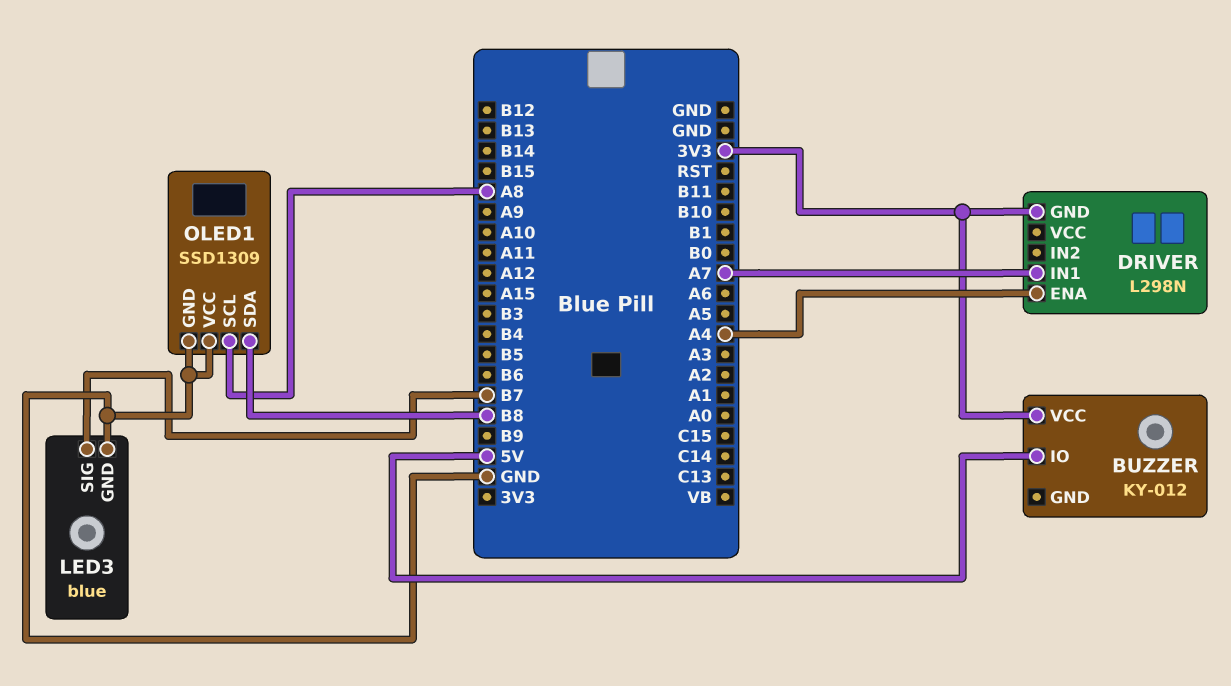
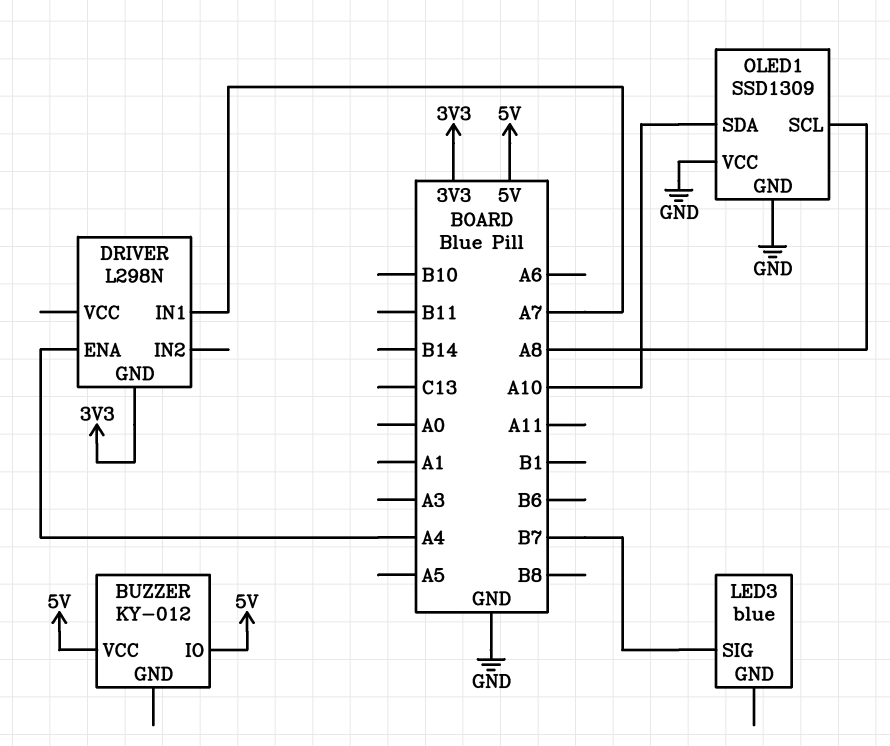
BUZZER pin VCC: 3V3 -> 5V
LED3 pin GND: GND -> none
OLED1 pin SDA: B8 -> A10

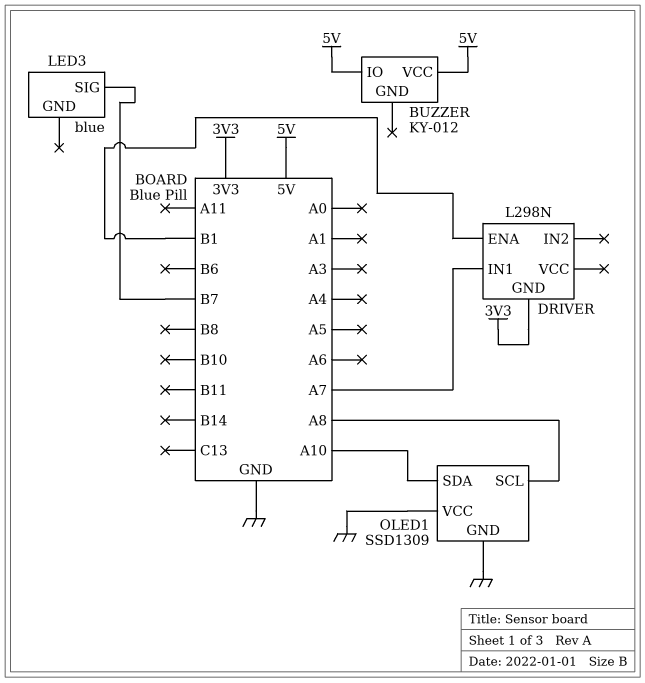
DRIVER pin ENA: A4 -> B1

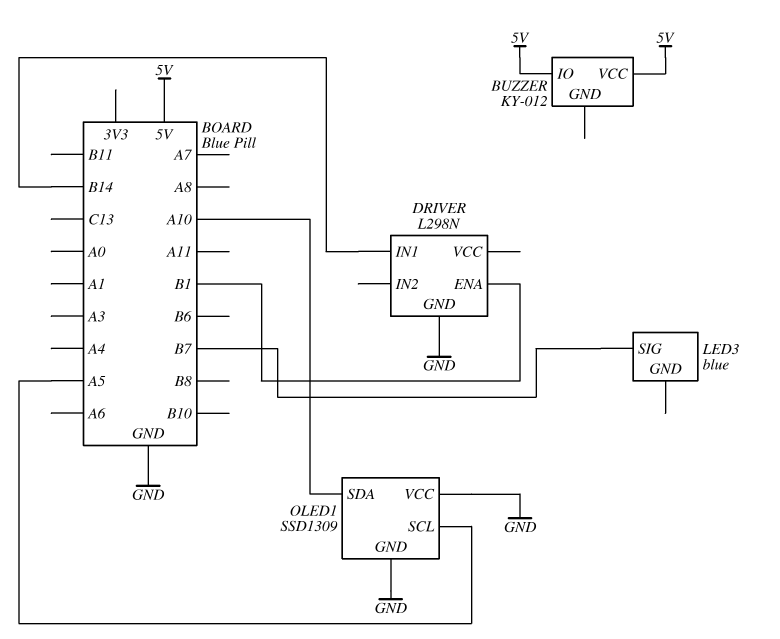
DRIVER pin GND: 3V3 -> GND
DRIVER pin IN1: A7 -> B14
OLED1 pin SCL: A8 -> A5

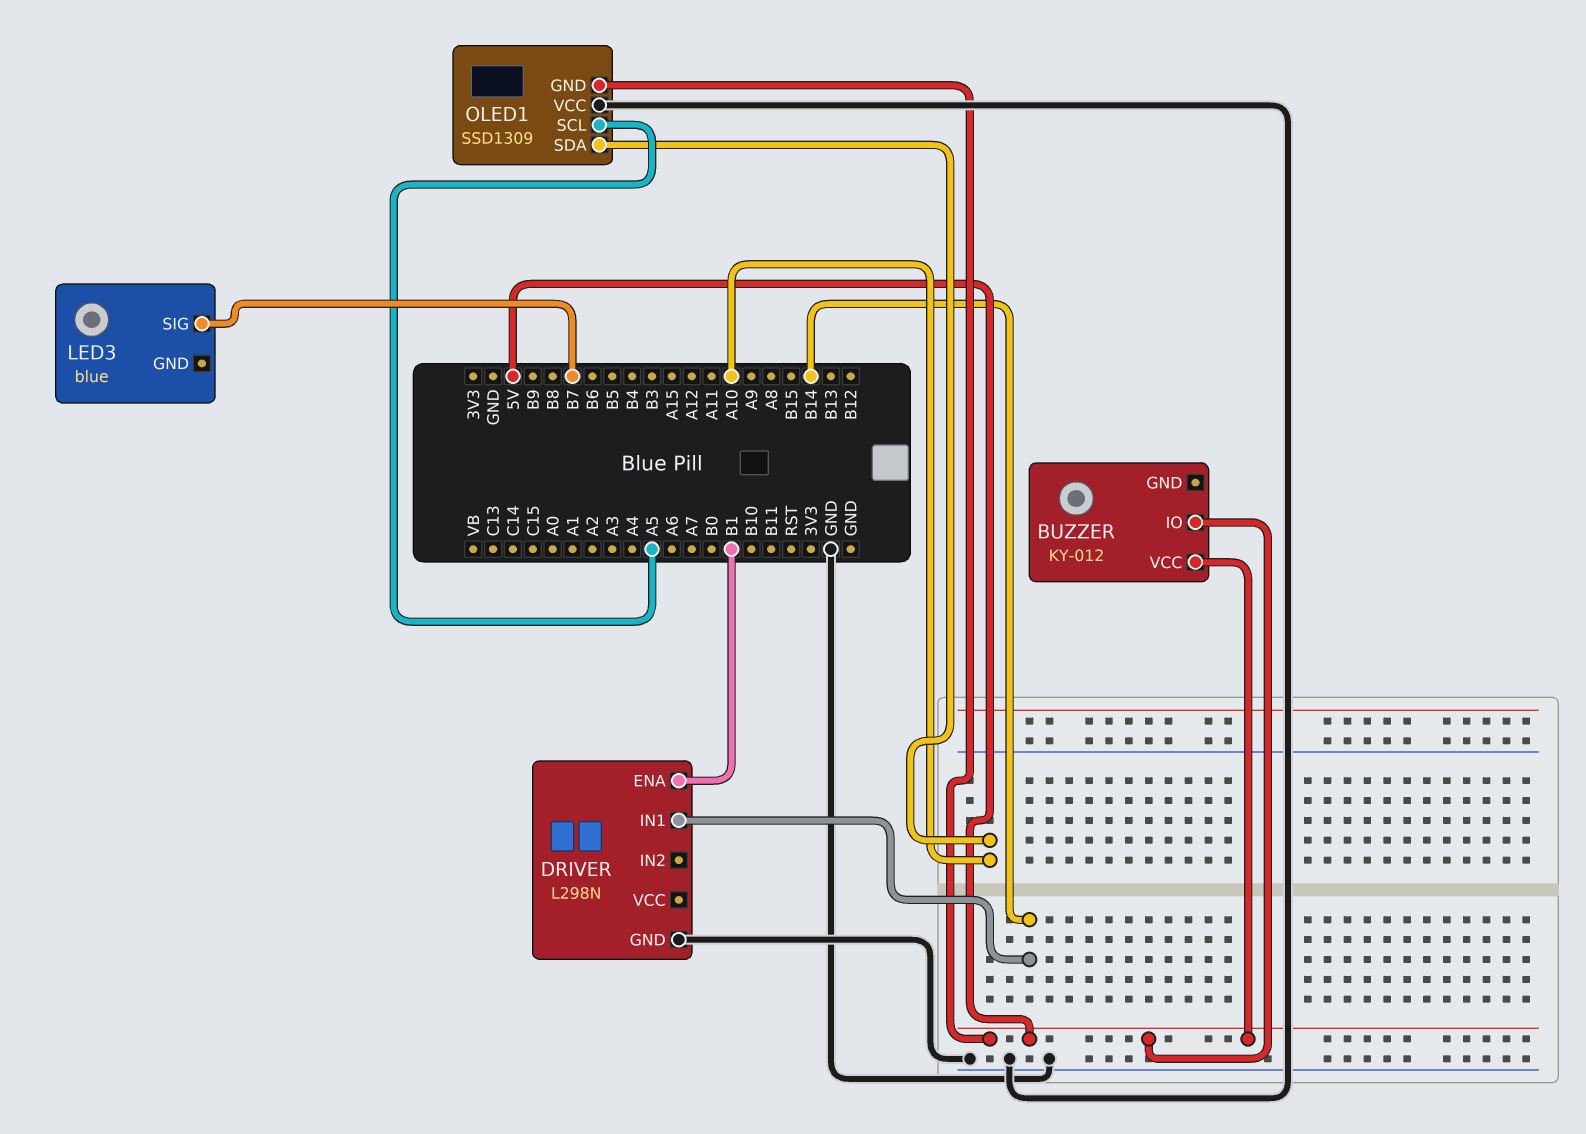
OLED1 pin GND: GND -> 5V

